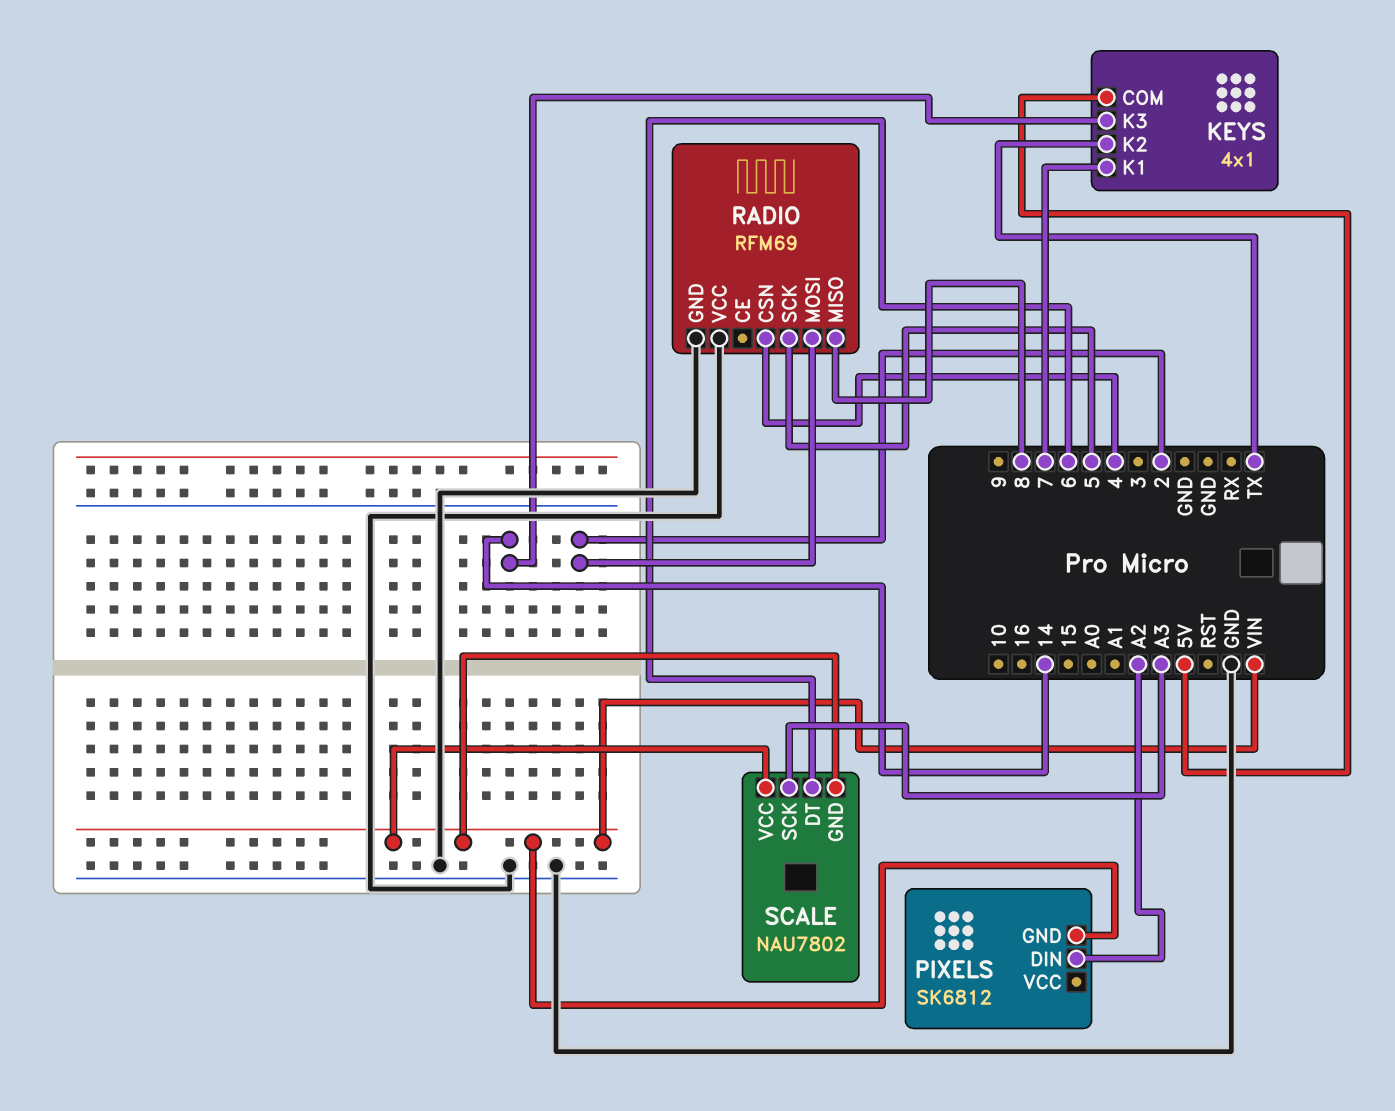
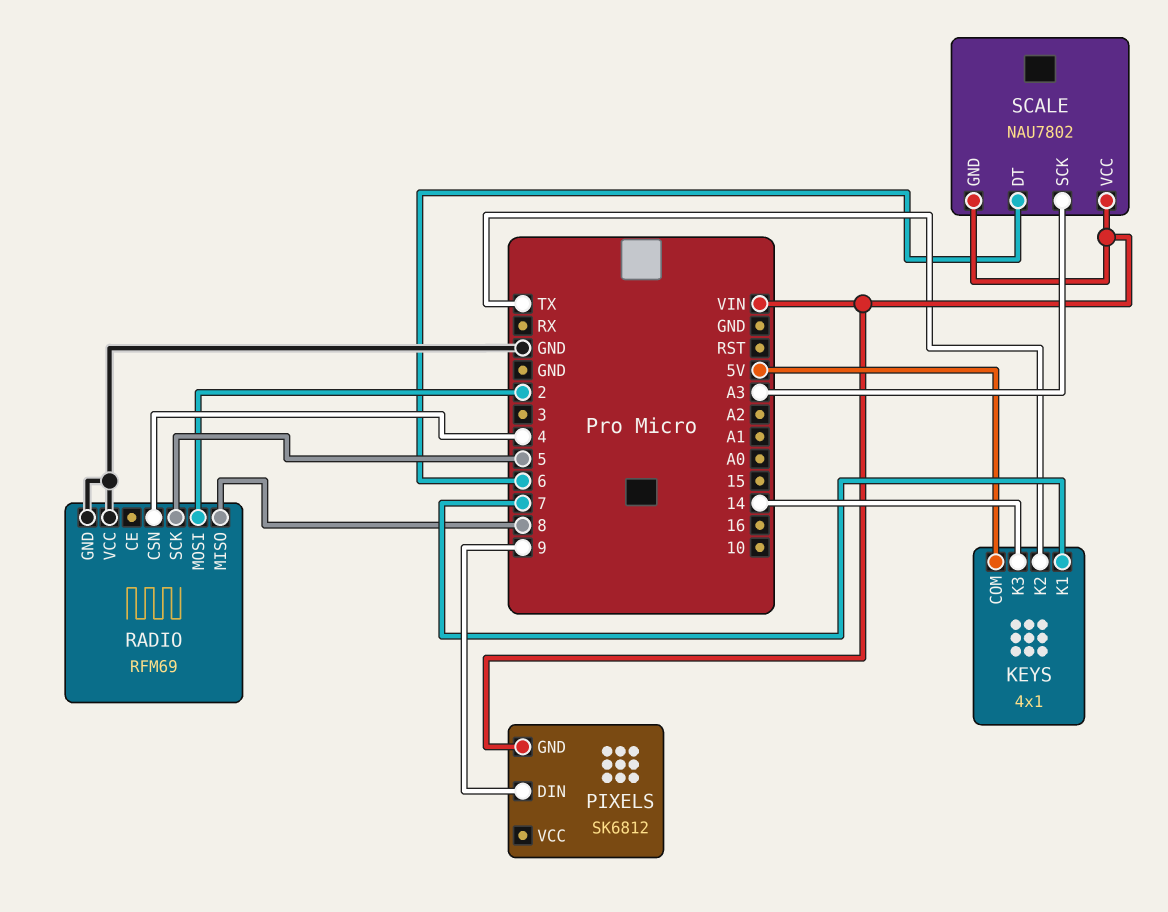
PIXELS pin DIN: A2 -> 9

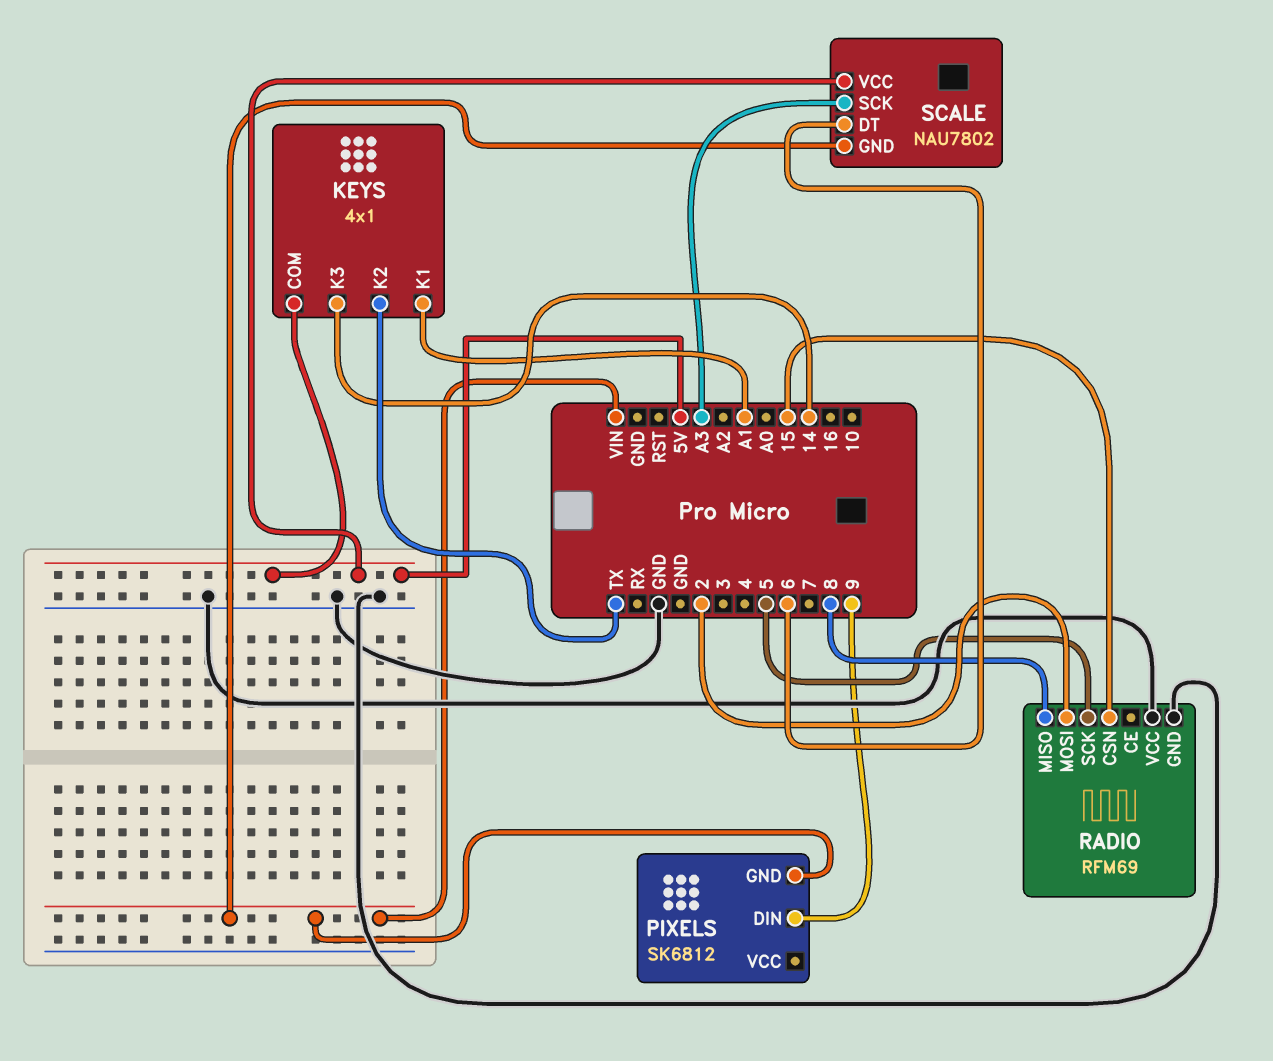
KEYS pin K1: 7 -> A1
RADIO pin CSN: 4 -> 15
SCALE pin VCC: VIN -> 5V

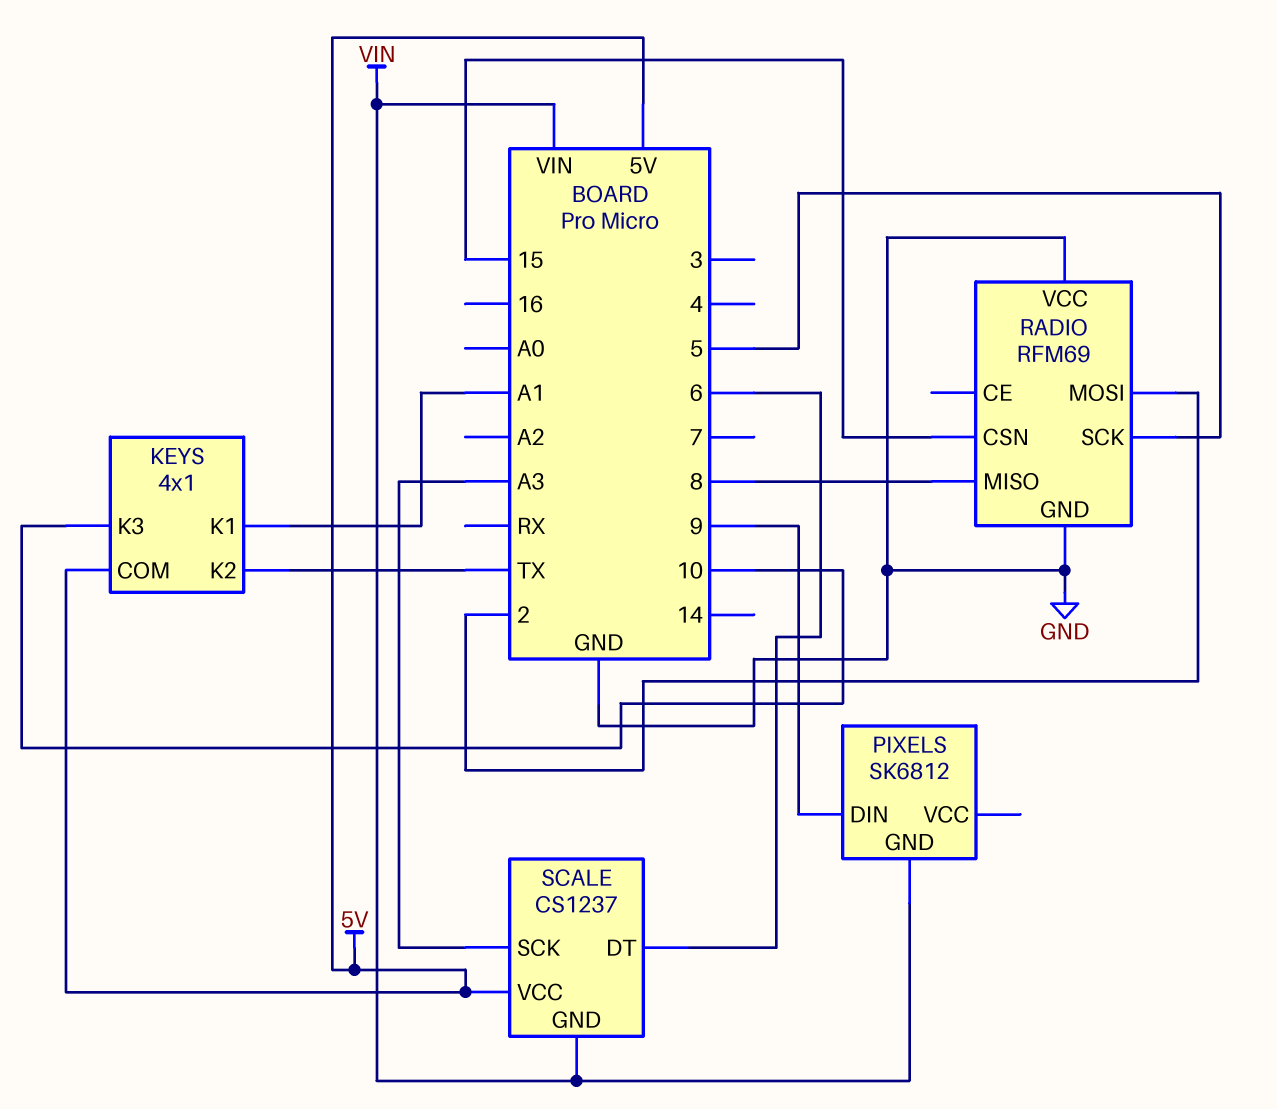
KEYS pin K3: 14 -> 10
SCALE: NAU7802 -> CS1237

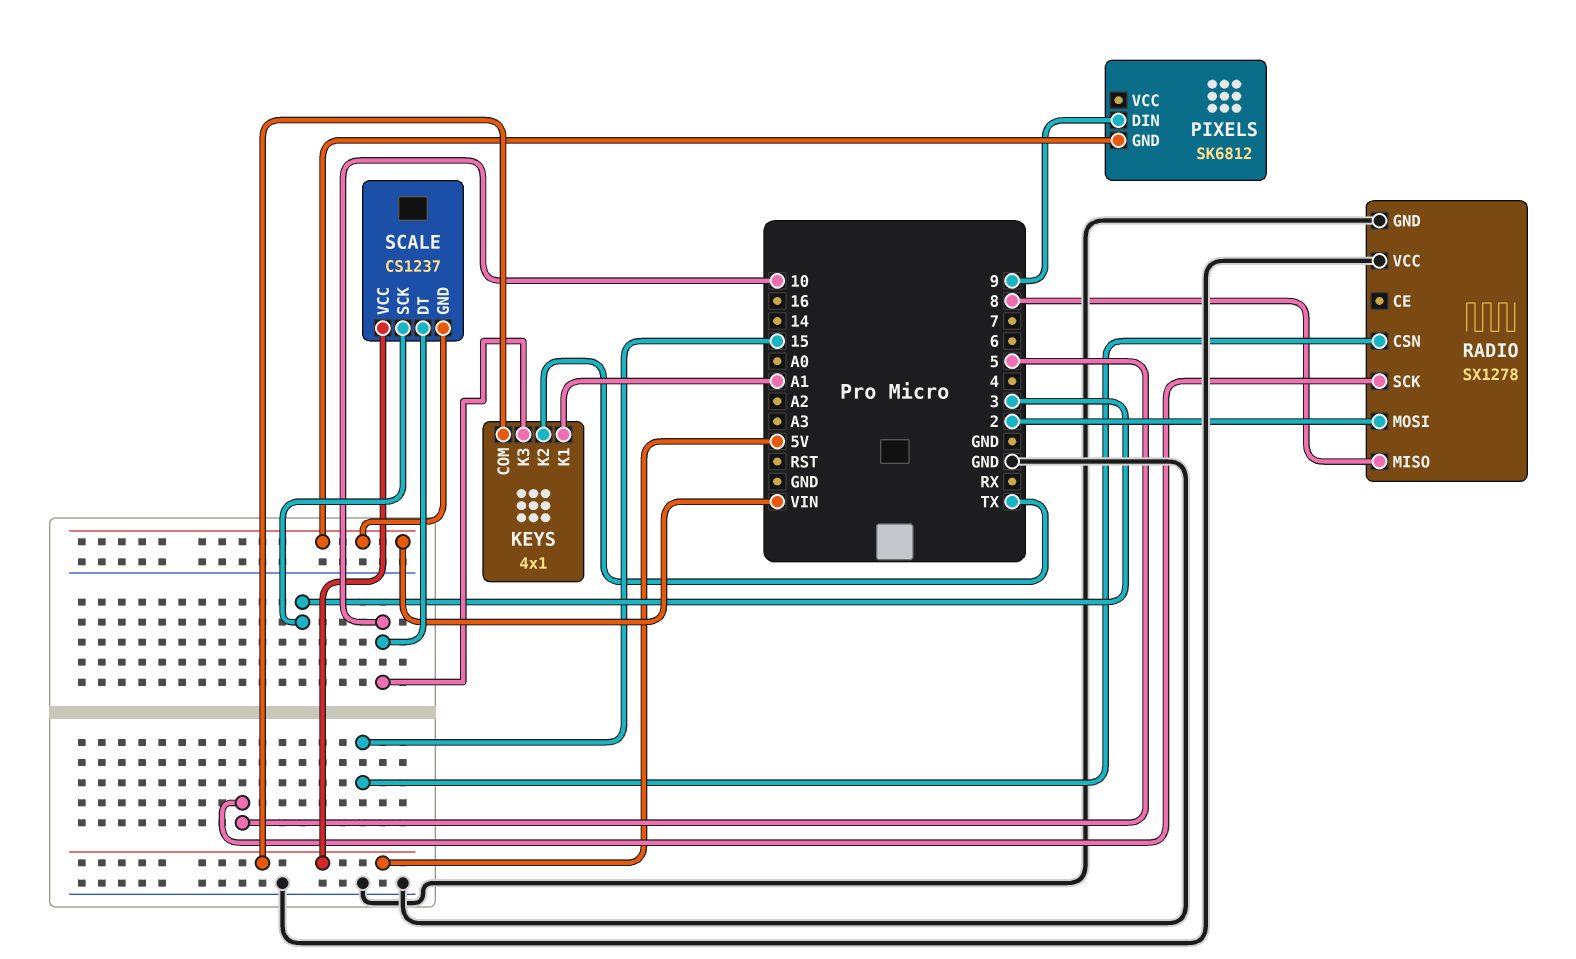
RADIO: RFM69 -> SX1278
SCALE pin DT: 6 -> 10
SCALE pin SCK: A3 -> 3

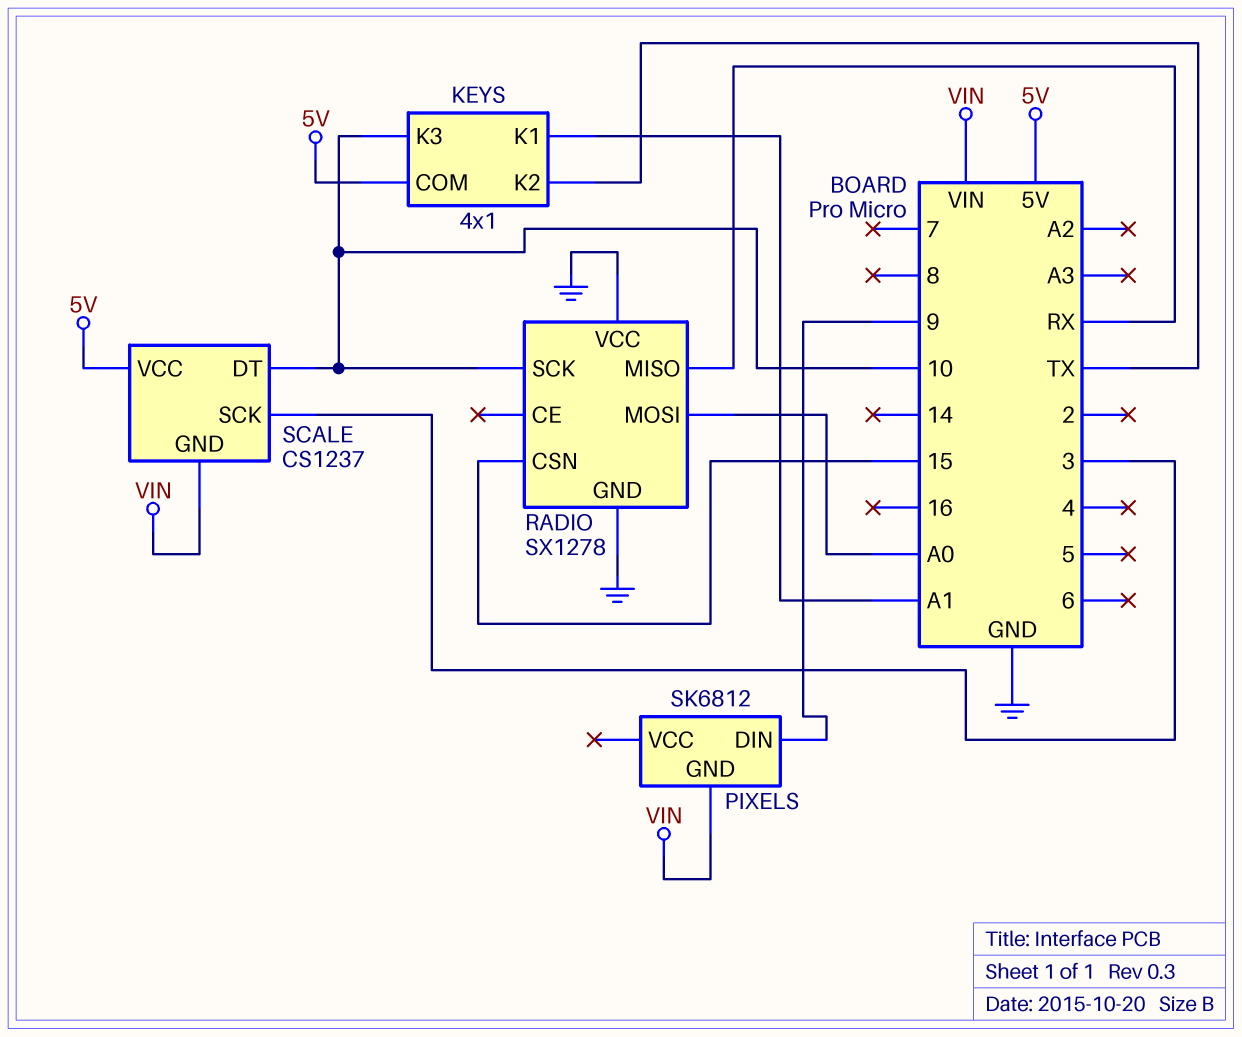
RADIO pin MISO: 8 -> RX
RADIO pin MOSI: 2 -> A0
RADIO pin SCK: 5 -> 10

